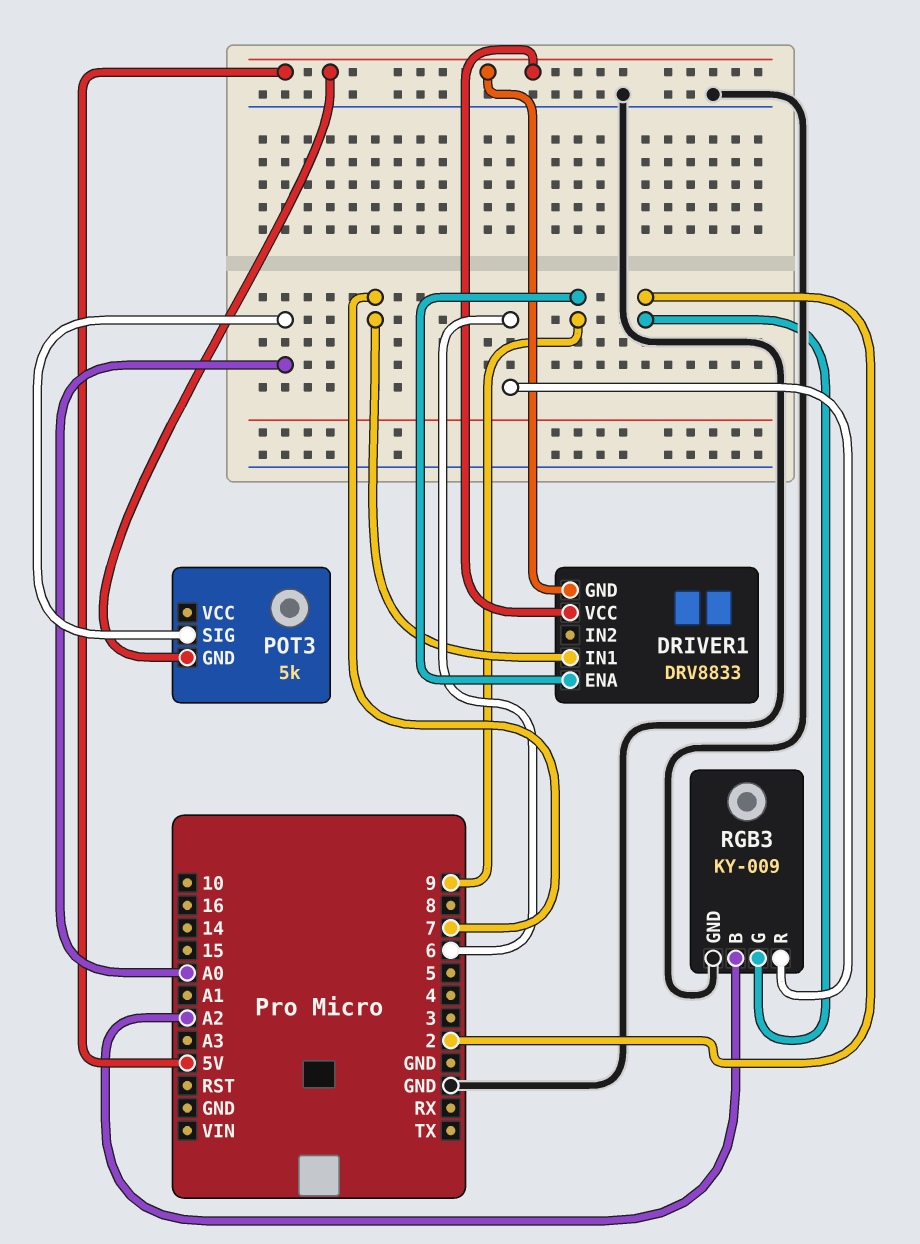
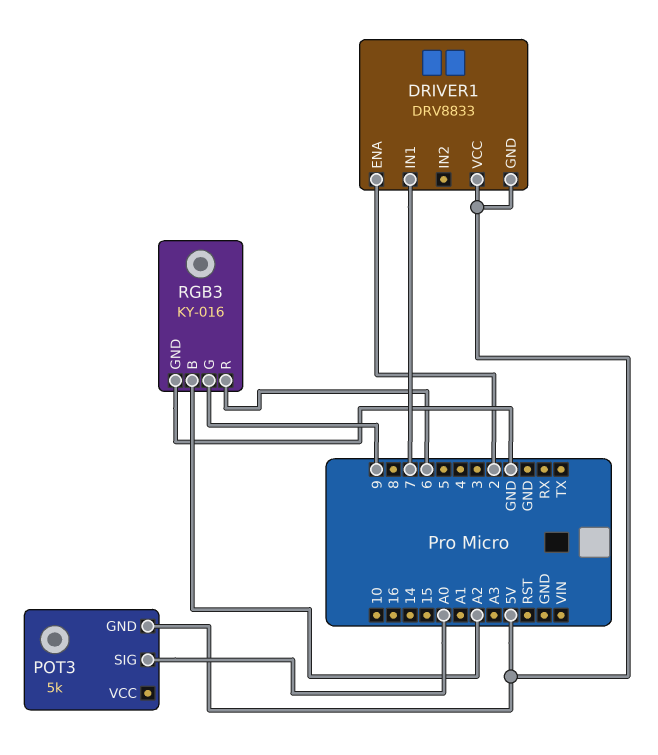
DRIVER1 pin ENA: 9 -> 2
RGB3: KY-009 -> KY-016
RGB3 pin G: 2 -> 9

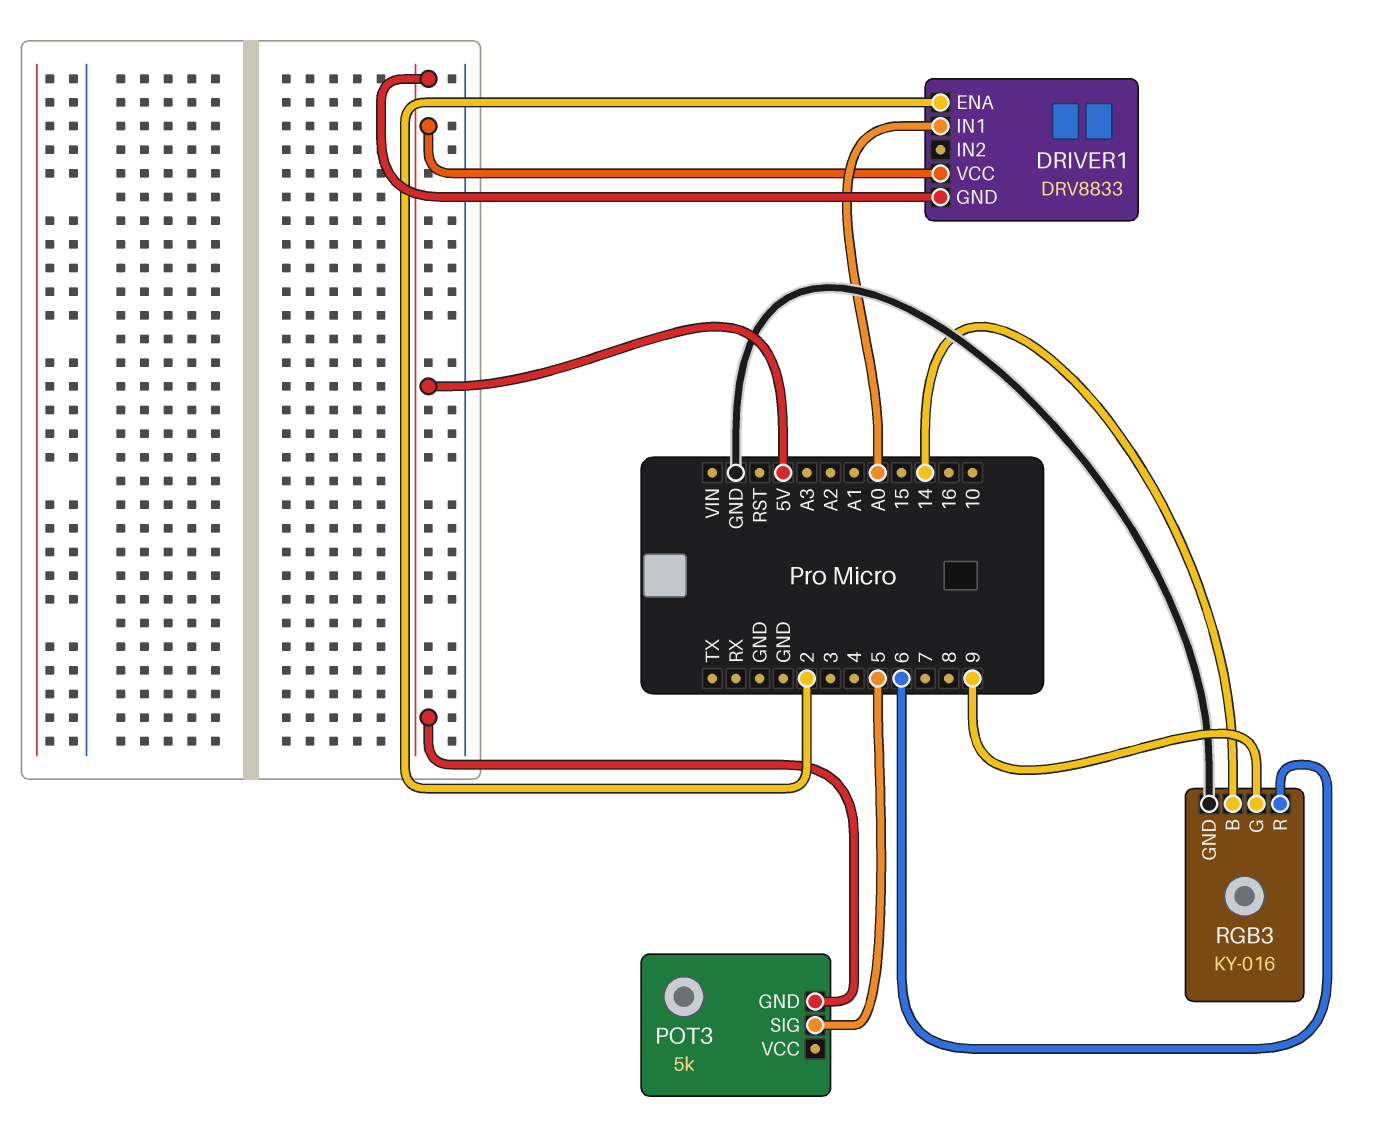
DRIVER1 pin IN1: 7 -> A0
POT3 pin SIG: A0 -> 5
RGB3 pin B: A2 -> 14

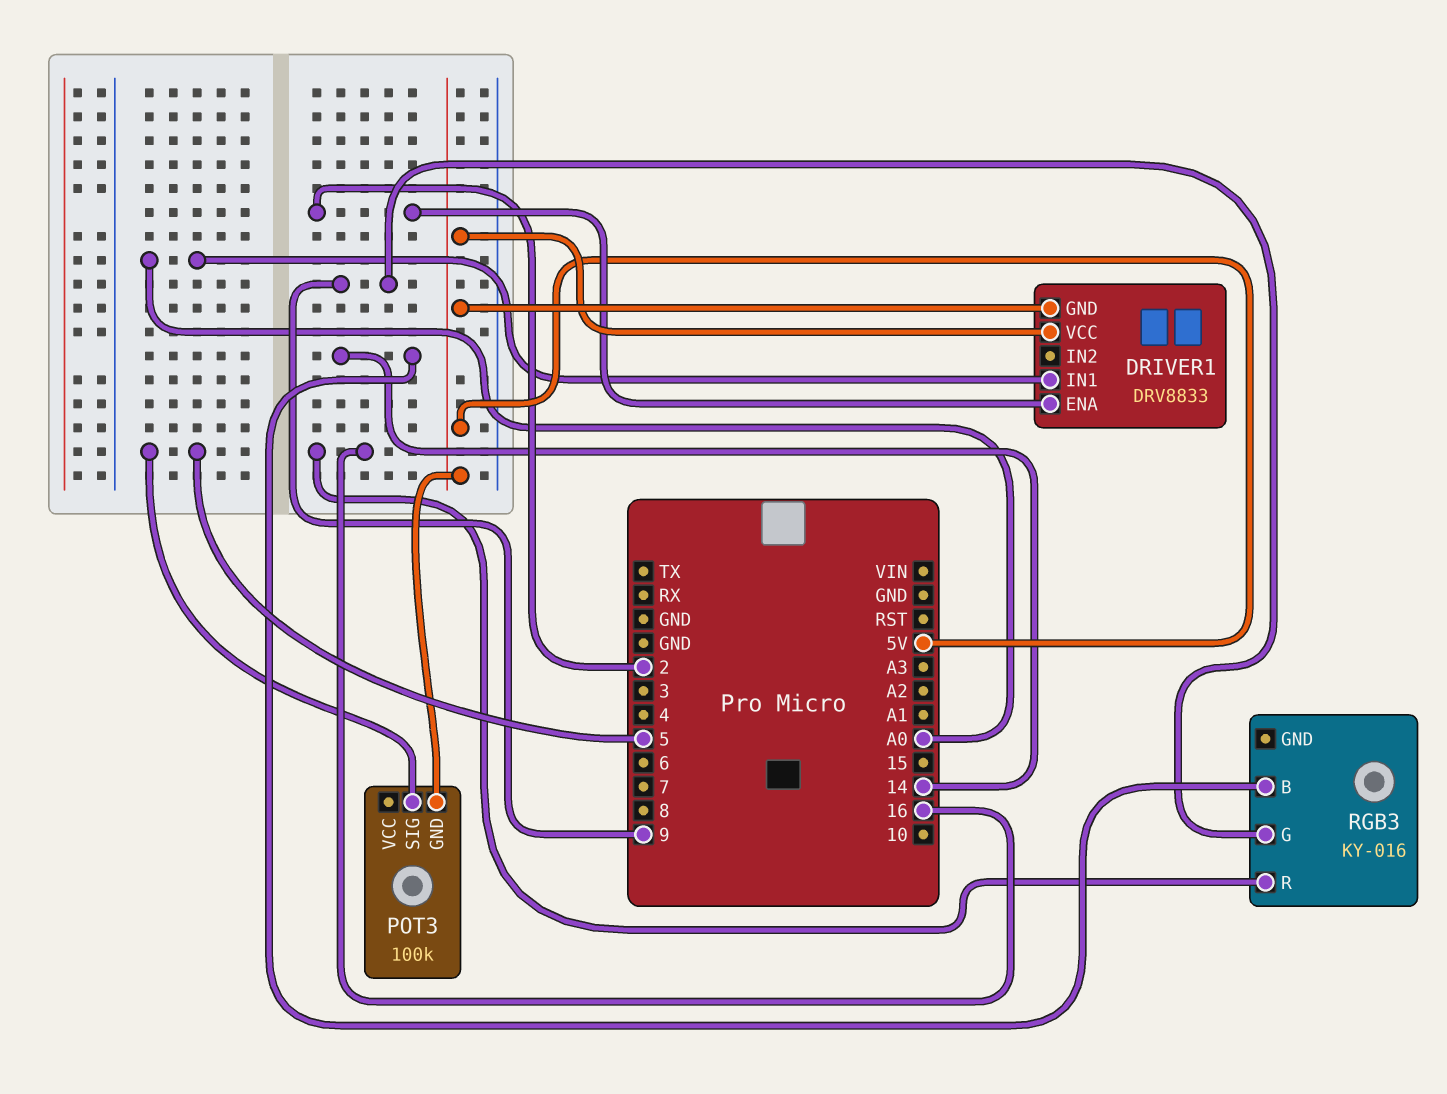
POT3: 5k -> 100k
RGB3 pin GND: GND -> none
RGB3 pin R: 6 -> 16

